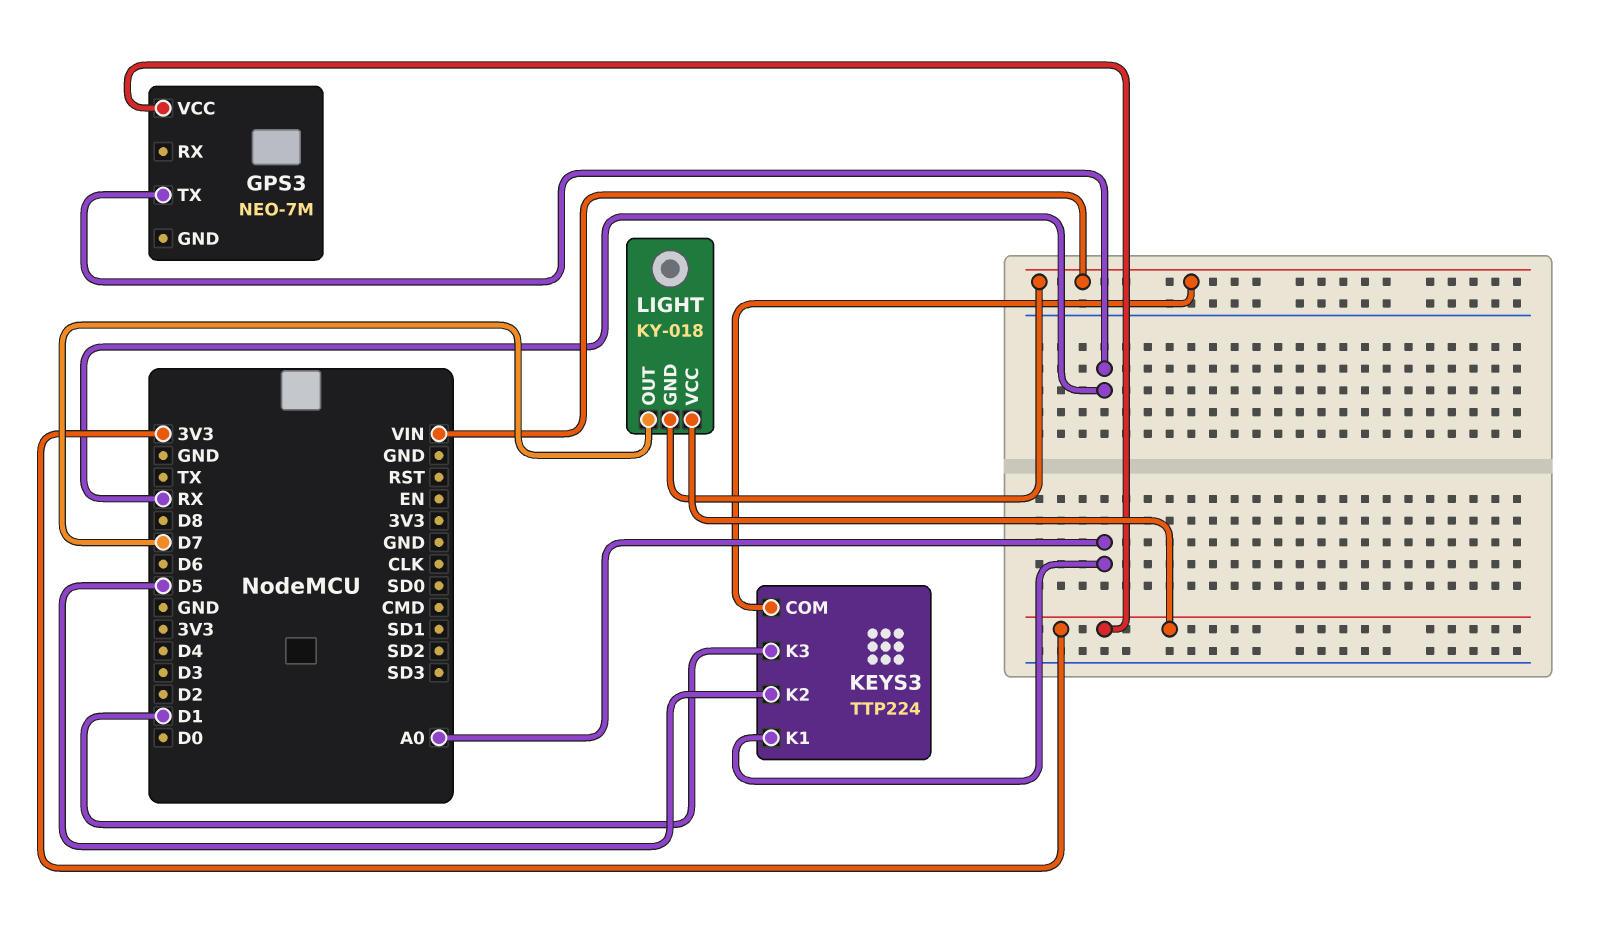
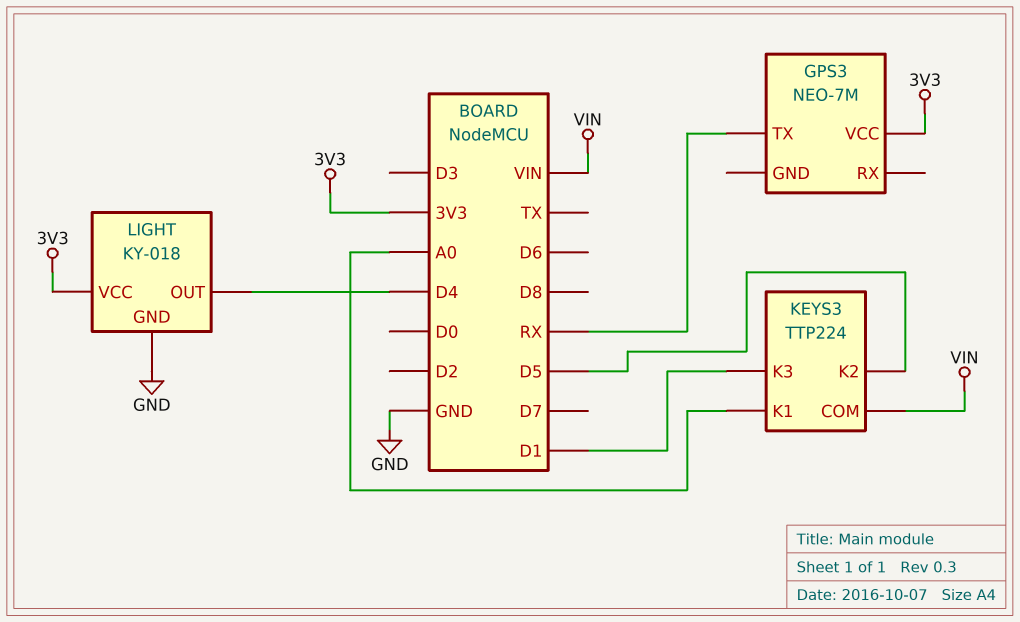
LIGHT pin GND: VIN -> GND
LIGHT pin OUT: D7 -> D4

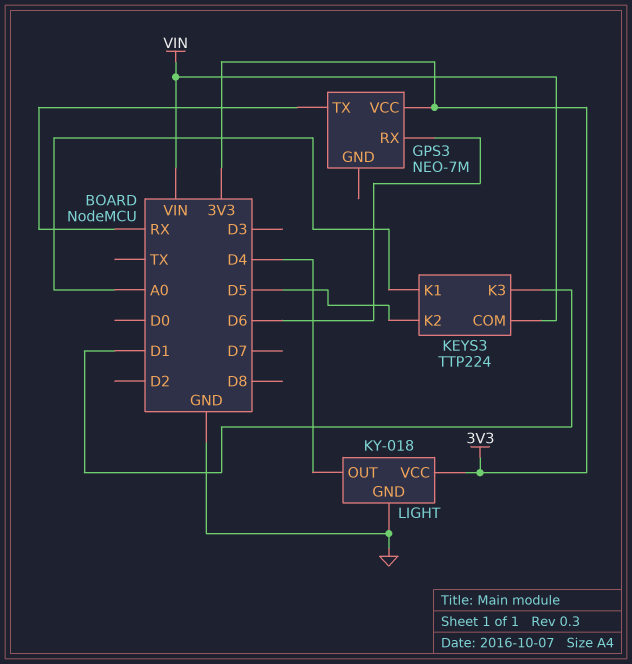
GPS3 pin RX: none -> D6

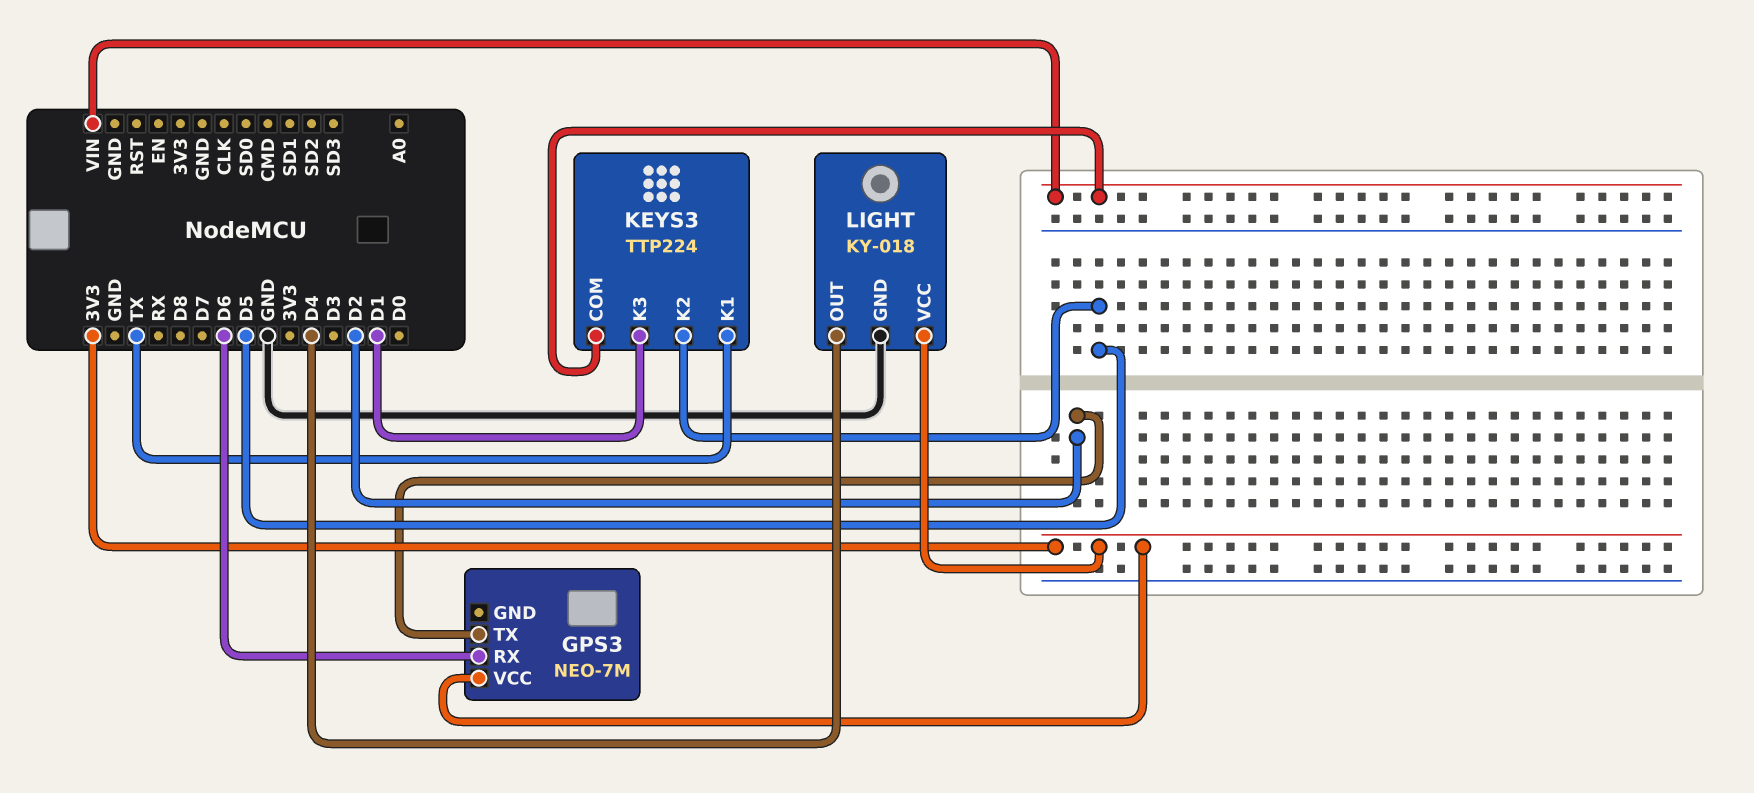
GPS3 pin TX: RX -> D2
KEYS3 pin K1: A0 -> TX

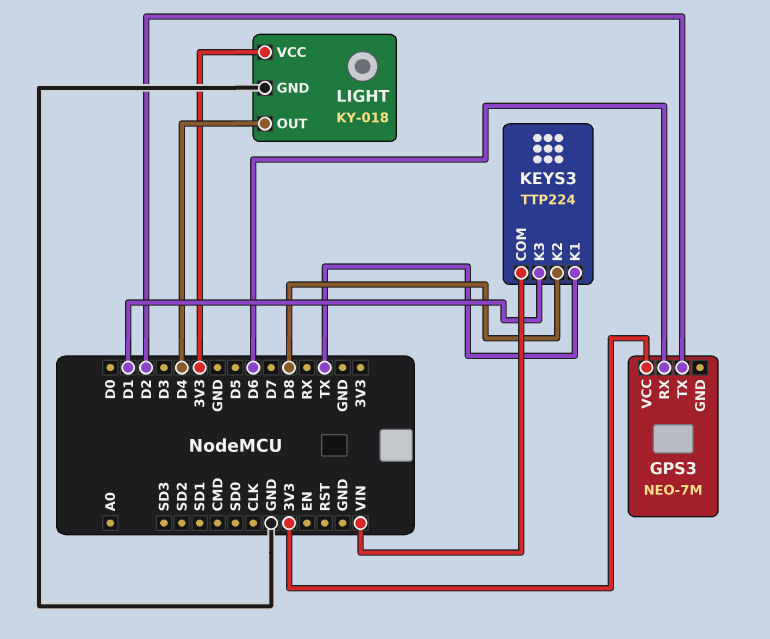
KEYS3 pin K2: D5 -> D8

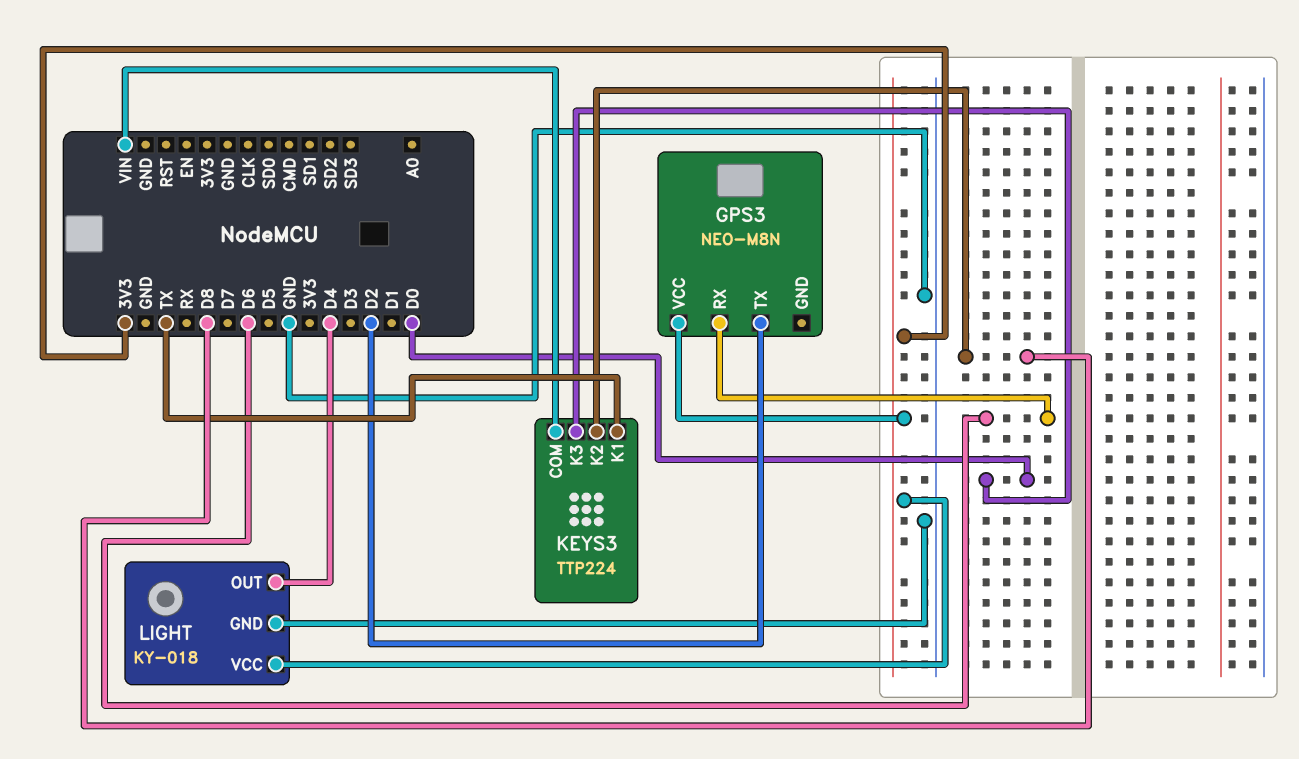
GPS3: NEO-7M -> NEO-M8N
KEYS3 pin K3: D1 -> D0

